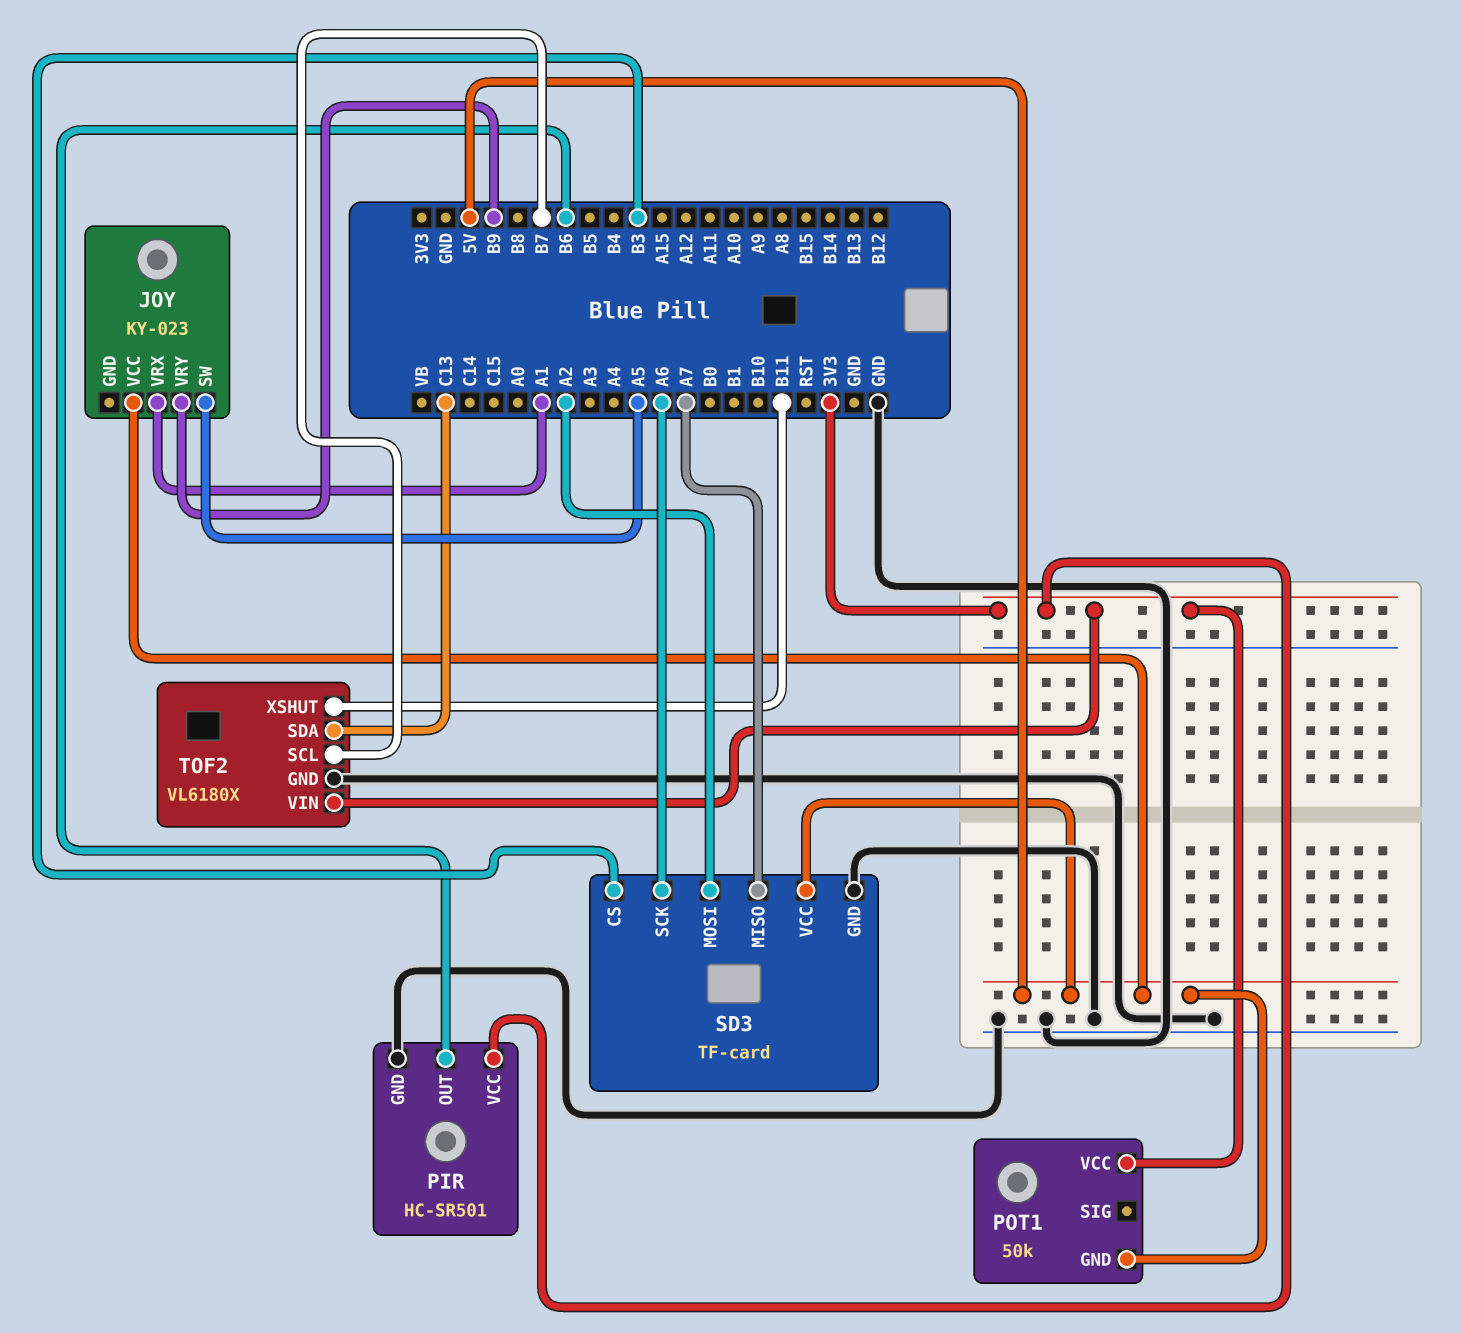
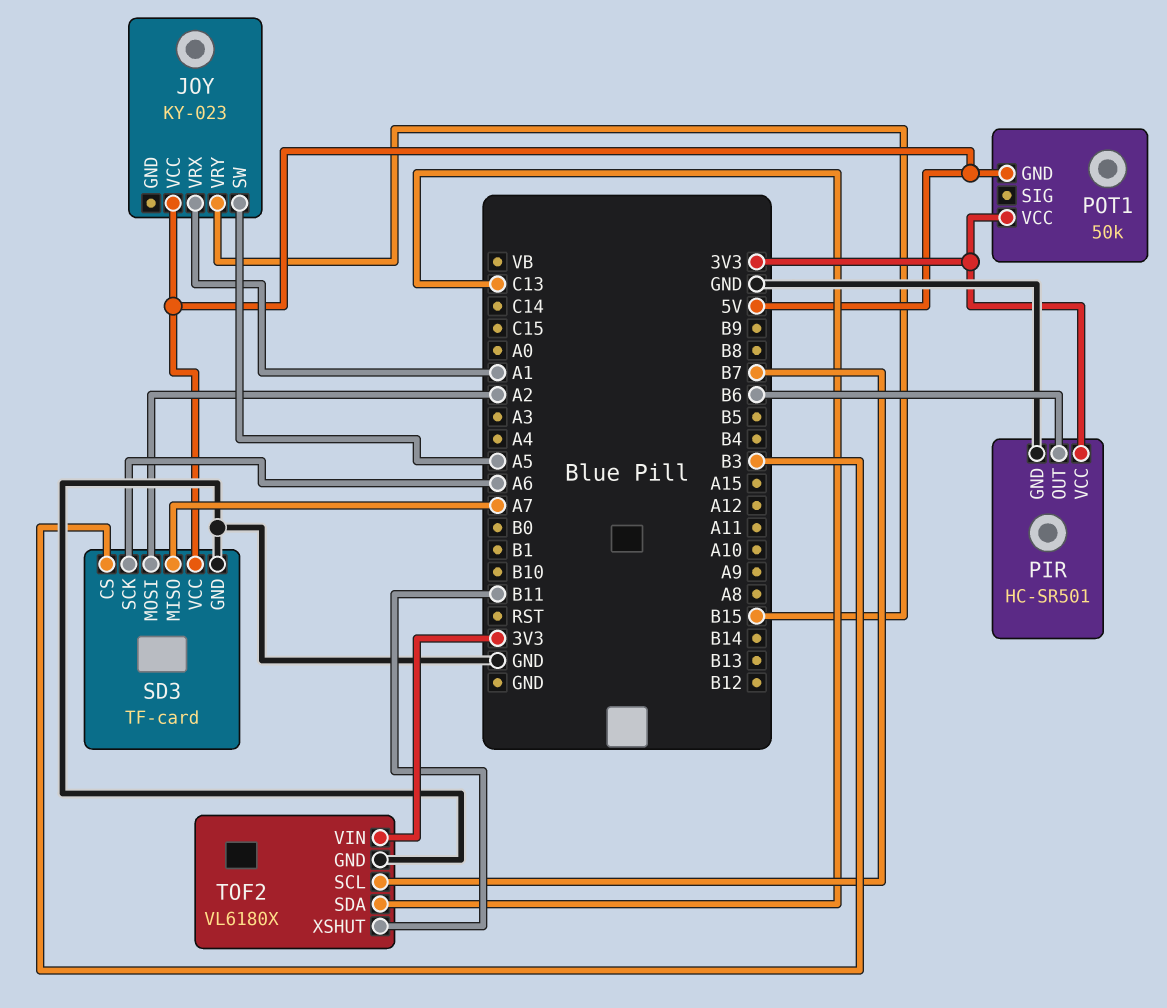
JOY pin VRY: B9 -> B15

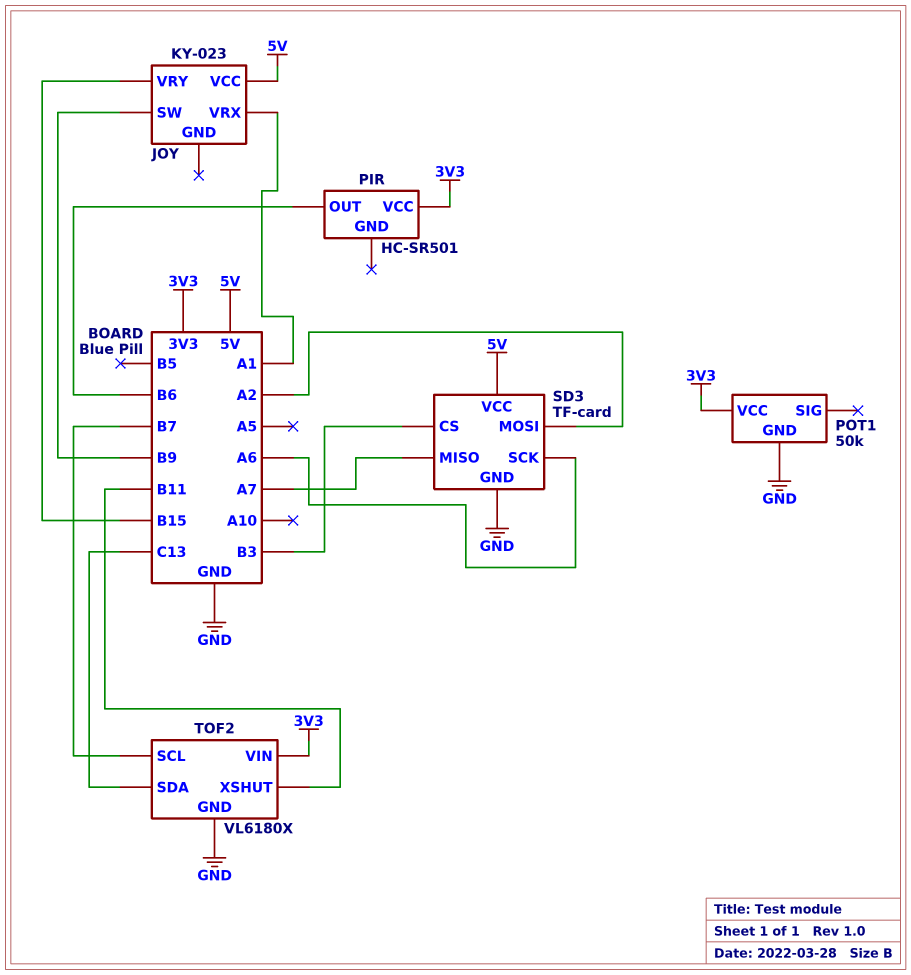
JOY pin SW: A5 -> B9
PIR pin GND: GND -> none
POT1 pin GND: 5V -> GND

